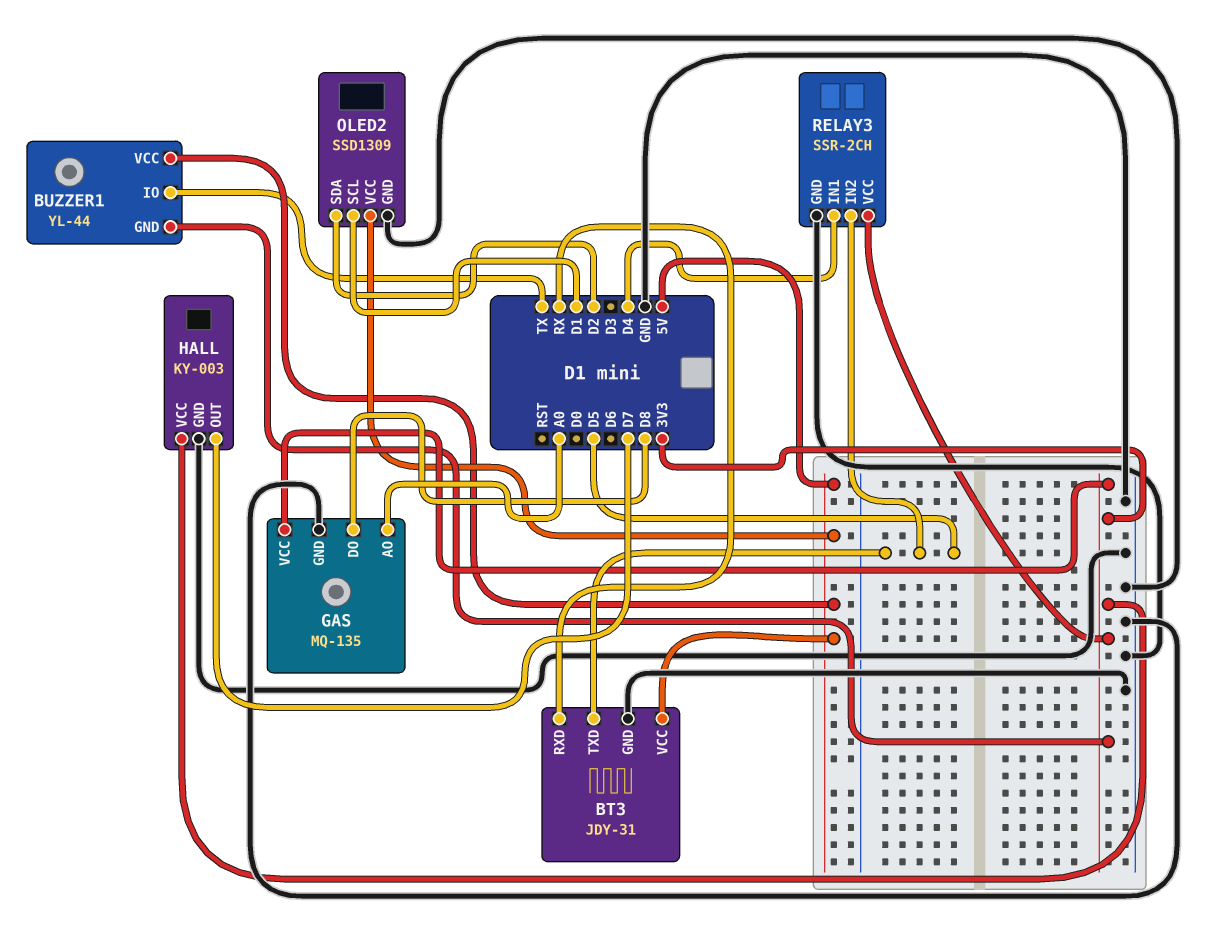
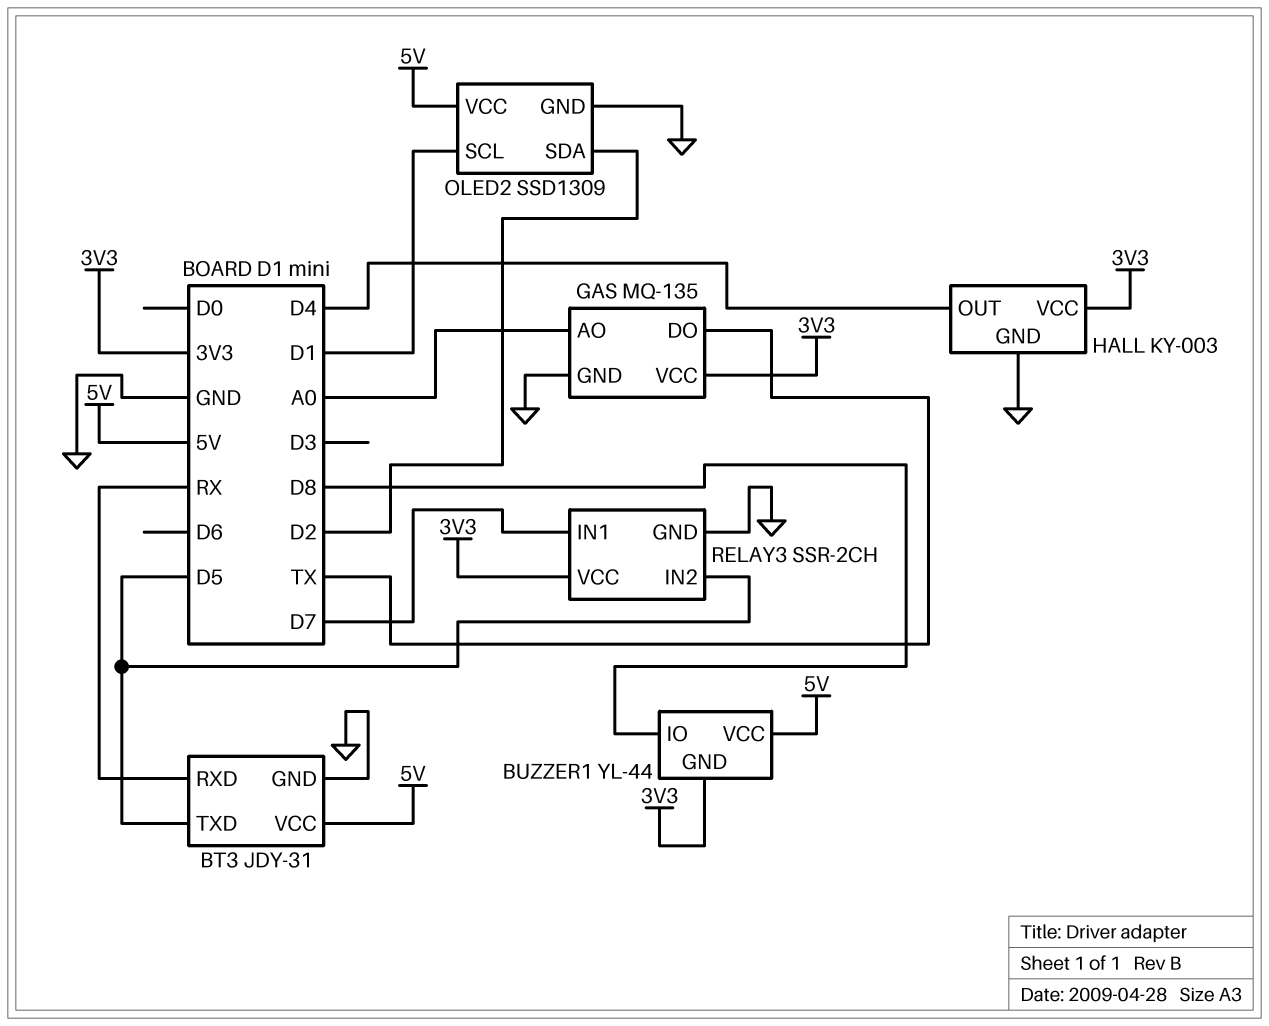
BUZZER1 pin IO: TX -> D8
GAS pin DO: D8 -> TX
HALL pin OUT: D7 -> D4
RELAY3 pin IN1: D4 -> D7

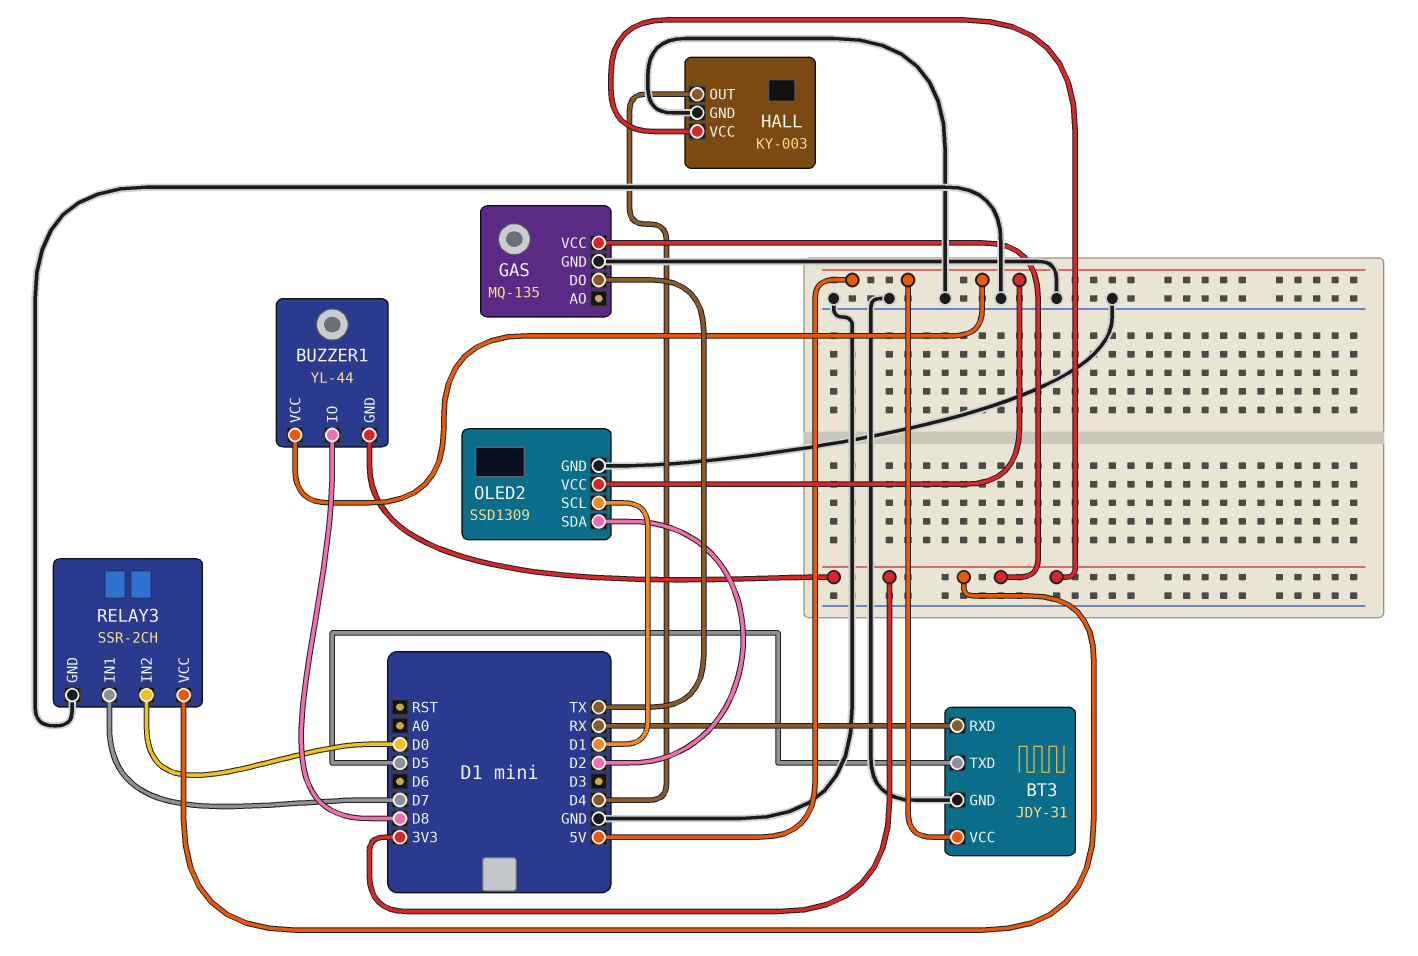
GAS pin AO: A0 -> none
RELAY3 pin IN2: D5 -> D0

